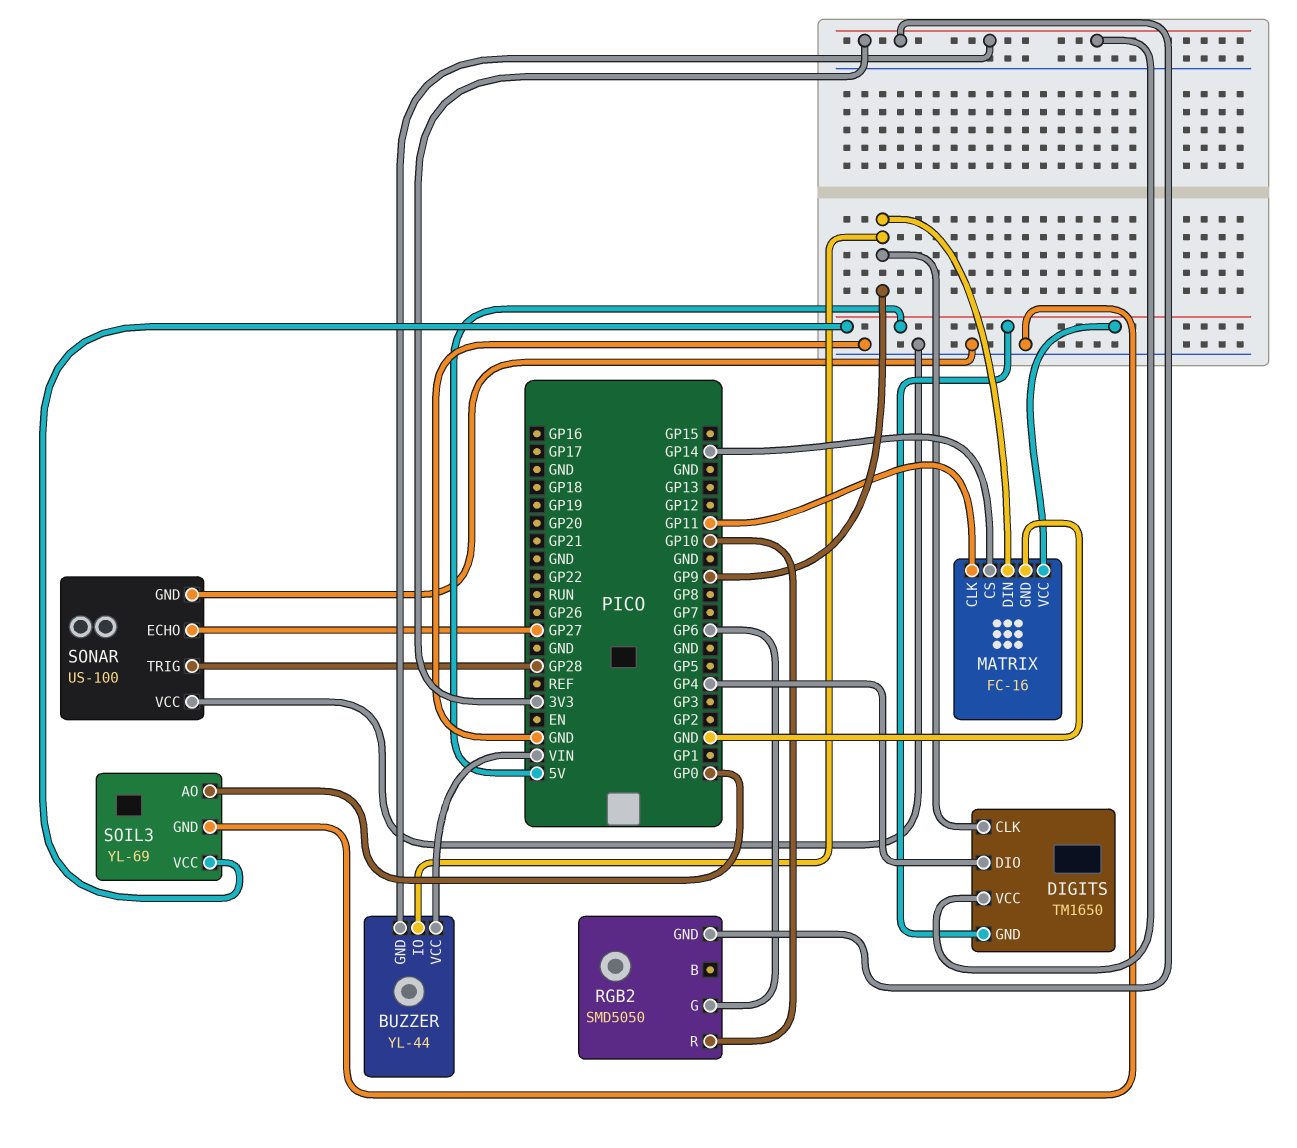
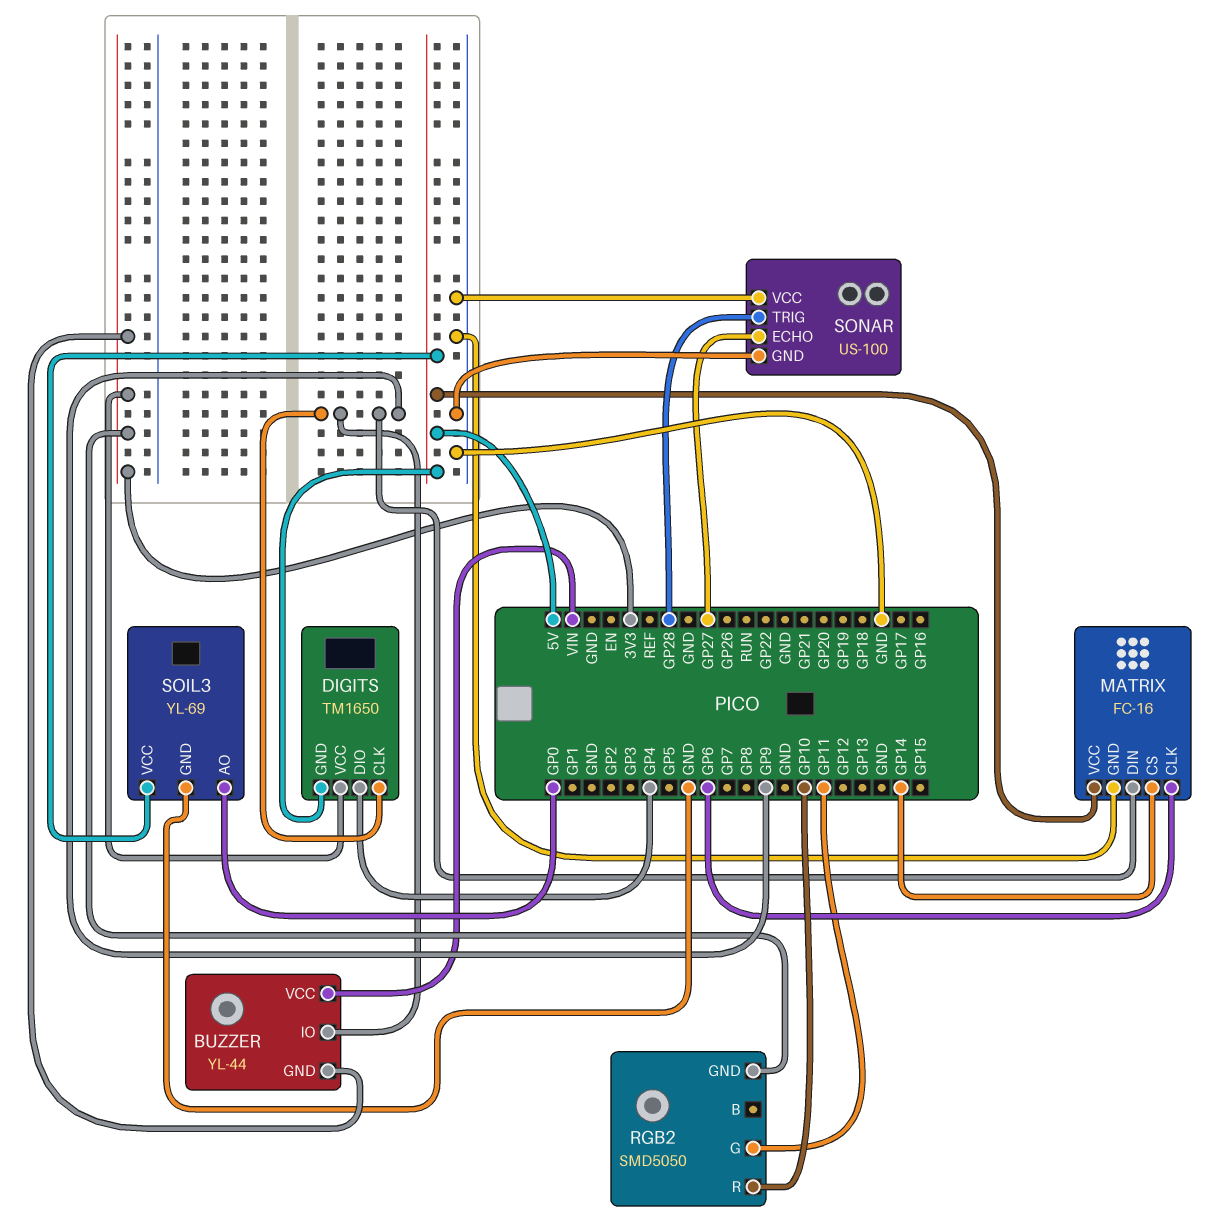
MATRIX pin CLK: GP11 -> GP6
RGB2 pin G: GP6 -> GP11

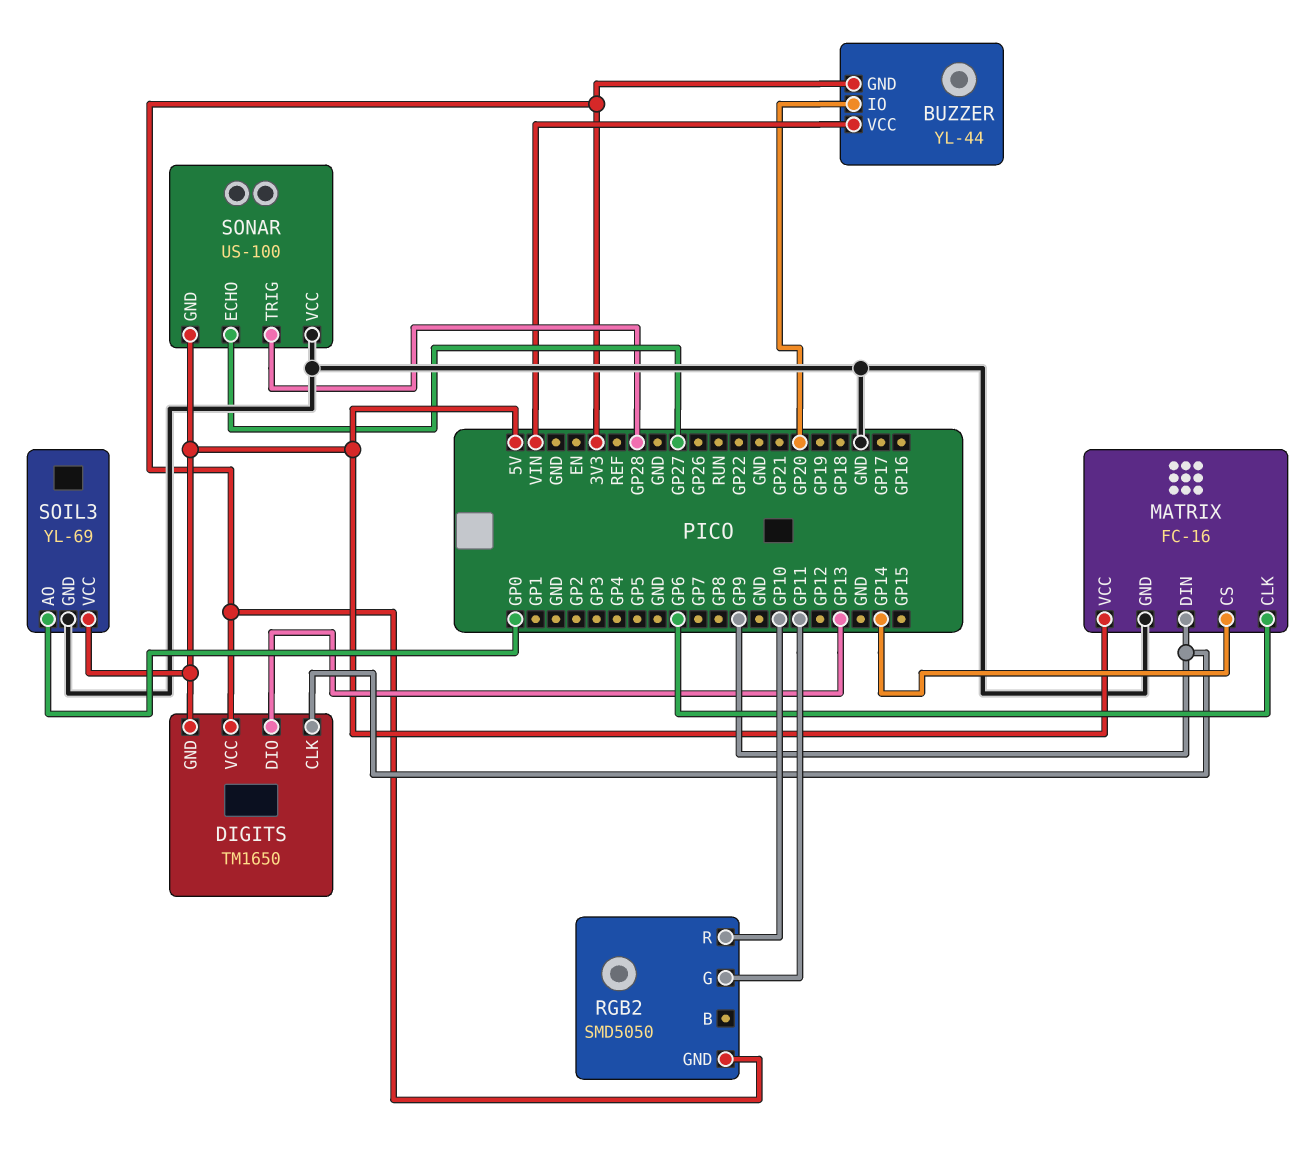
BUZZER pin IO: GP9 -> GP20
DIGITS pin DIO: GP4 -> GP13
SONAR pin GND: GND -> 5V

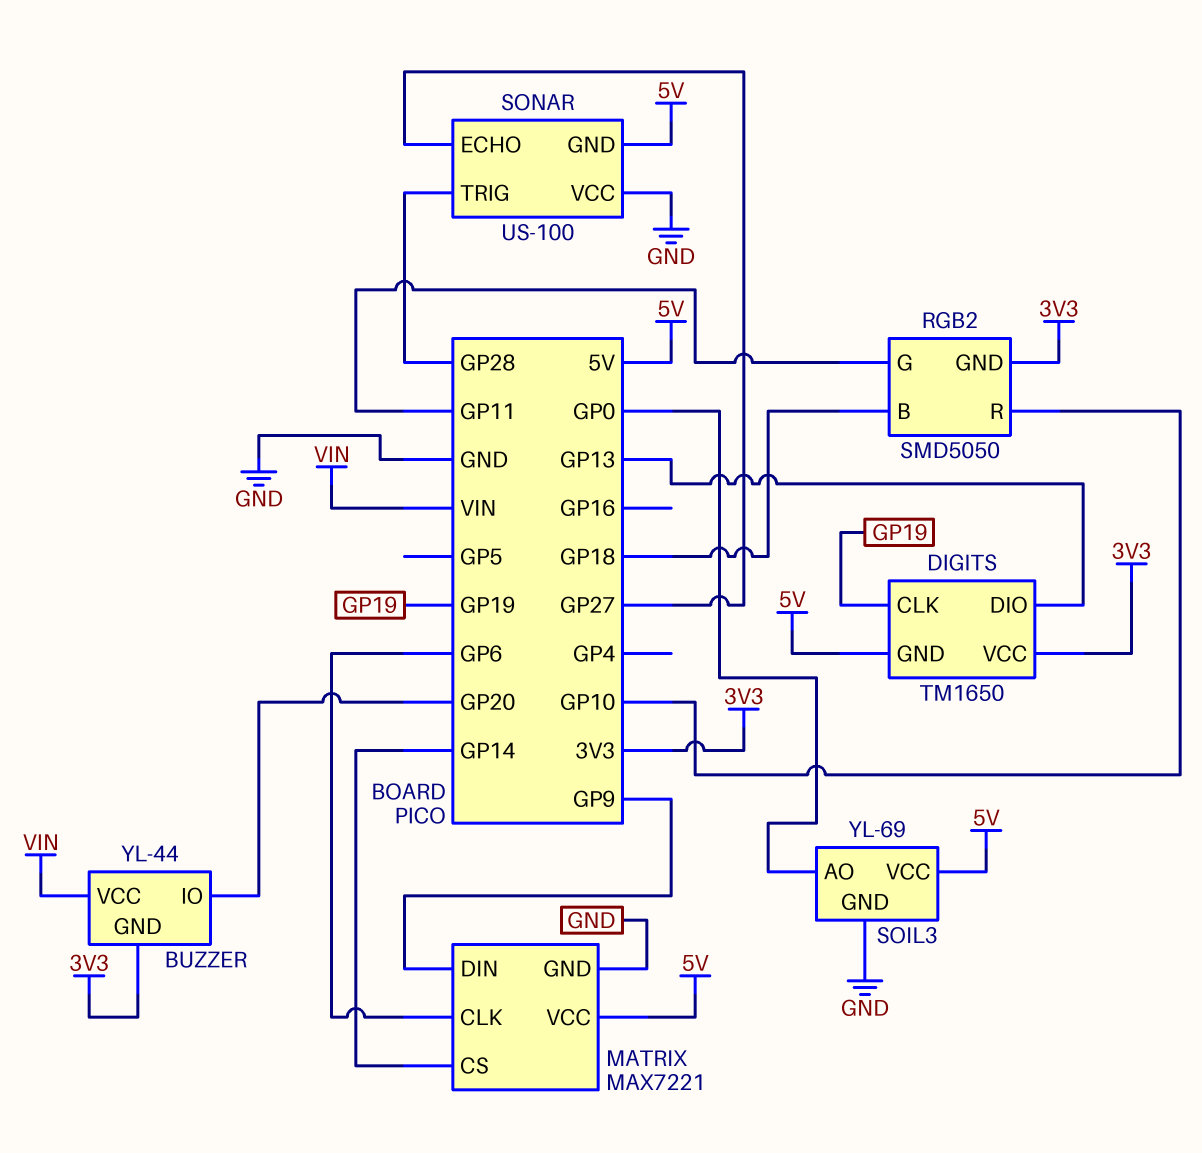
DIGITS pin CLK: GP9 -> GP19
MATRIX: FC-16 -> MAX7221
RGB2 pin B: none -> GP18

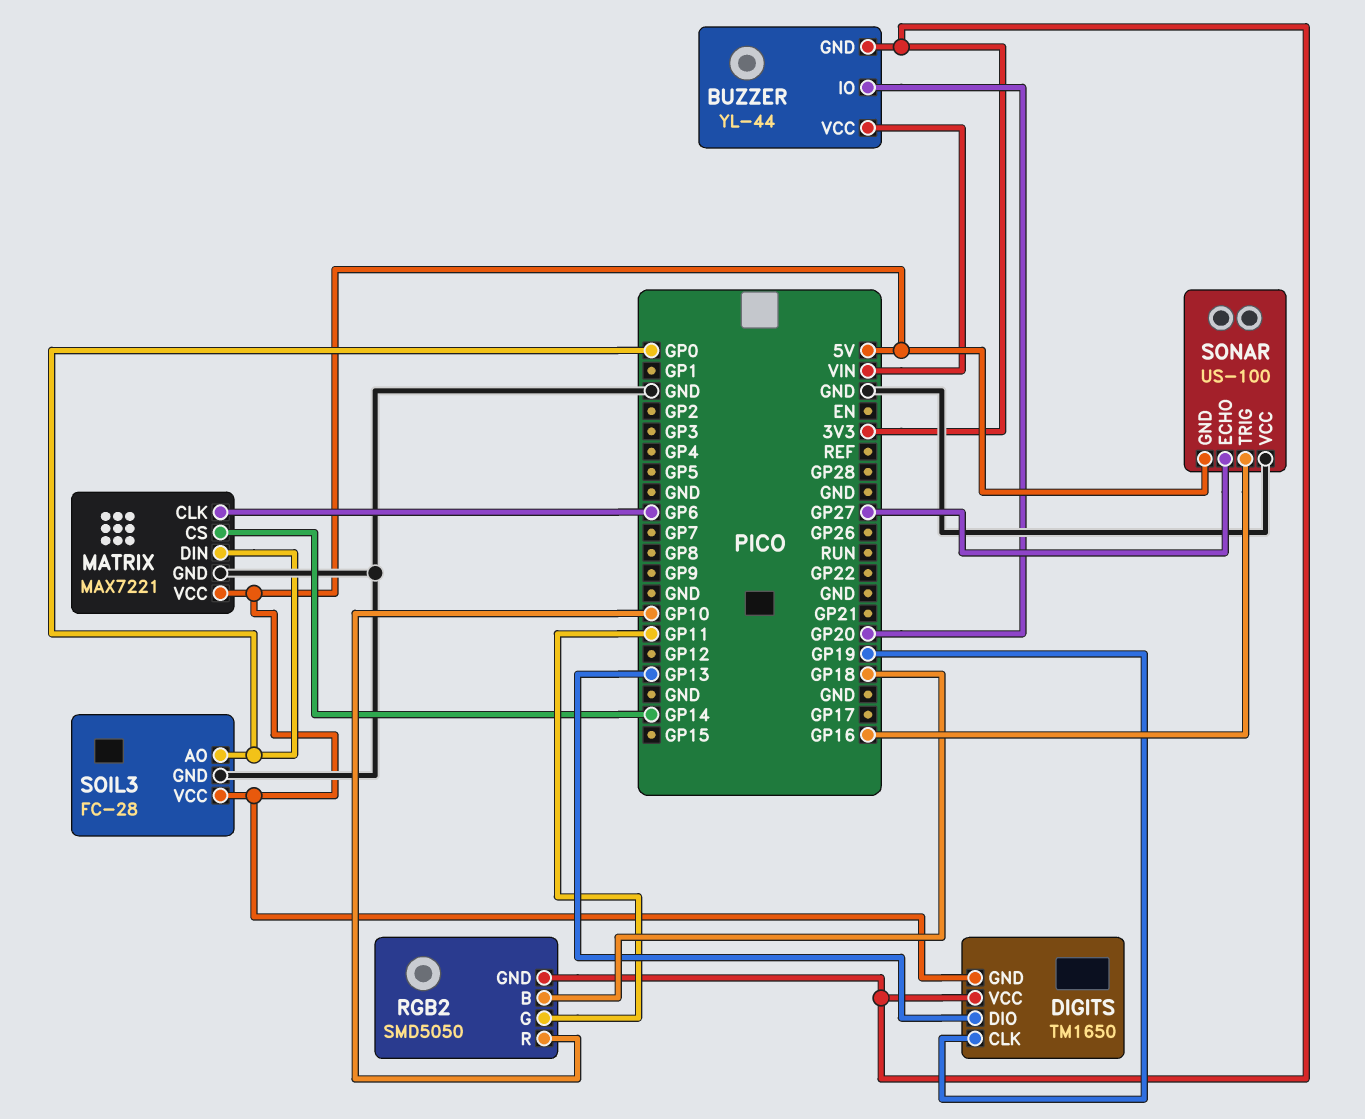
MATRIX pin DIN: GP9 -> GP0
SOIL3: YL-69 -> FC-28
SONAR pin TRIG: GP28 -> GP16

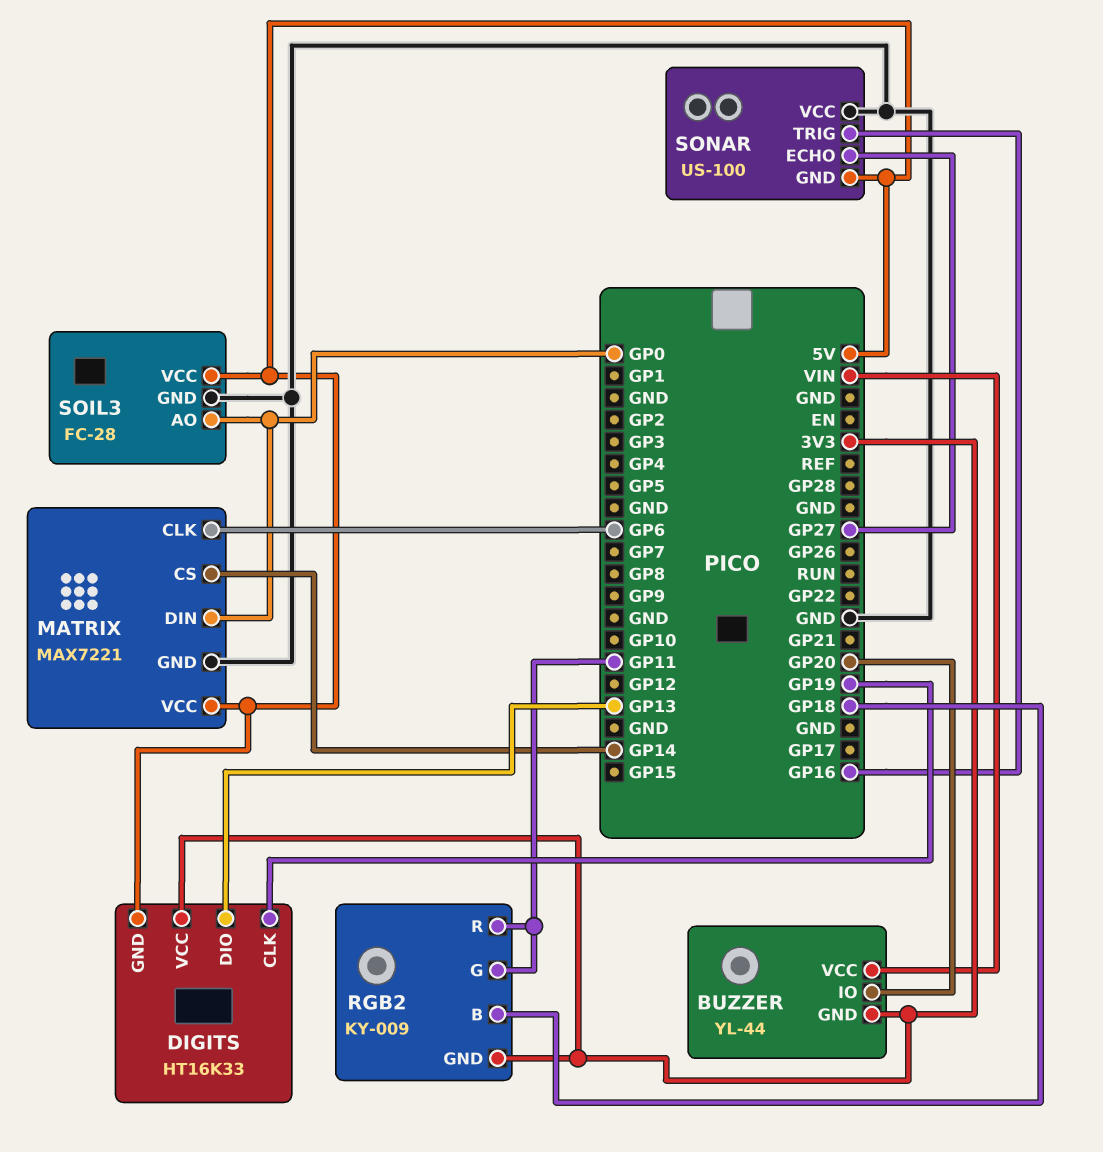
DIGITS: TM1650 -> HT16K33
RGB2: SMD5050 -> KY-009
RGB2 pin R: GP10 -> GP11

